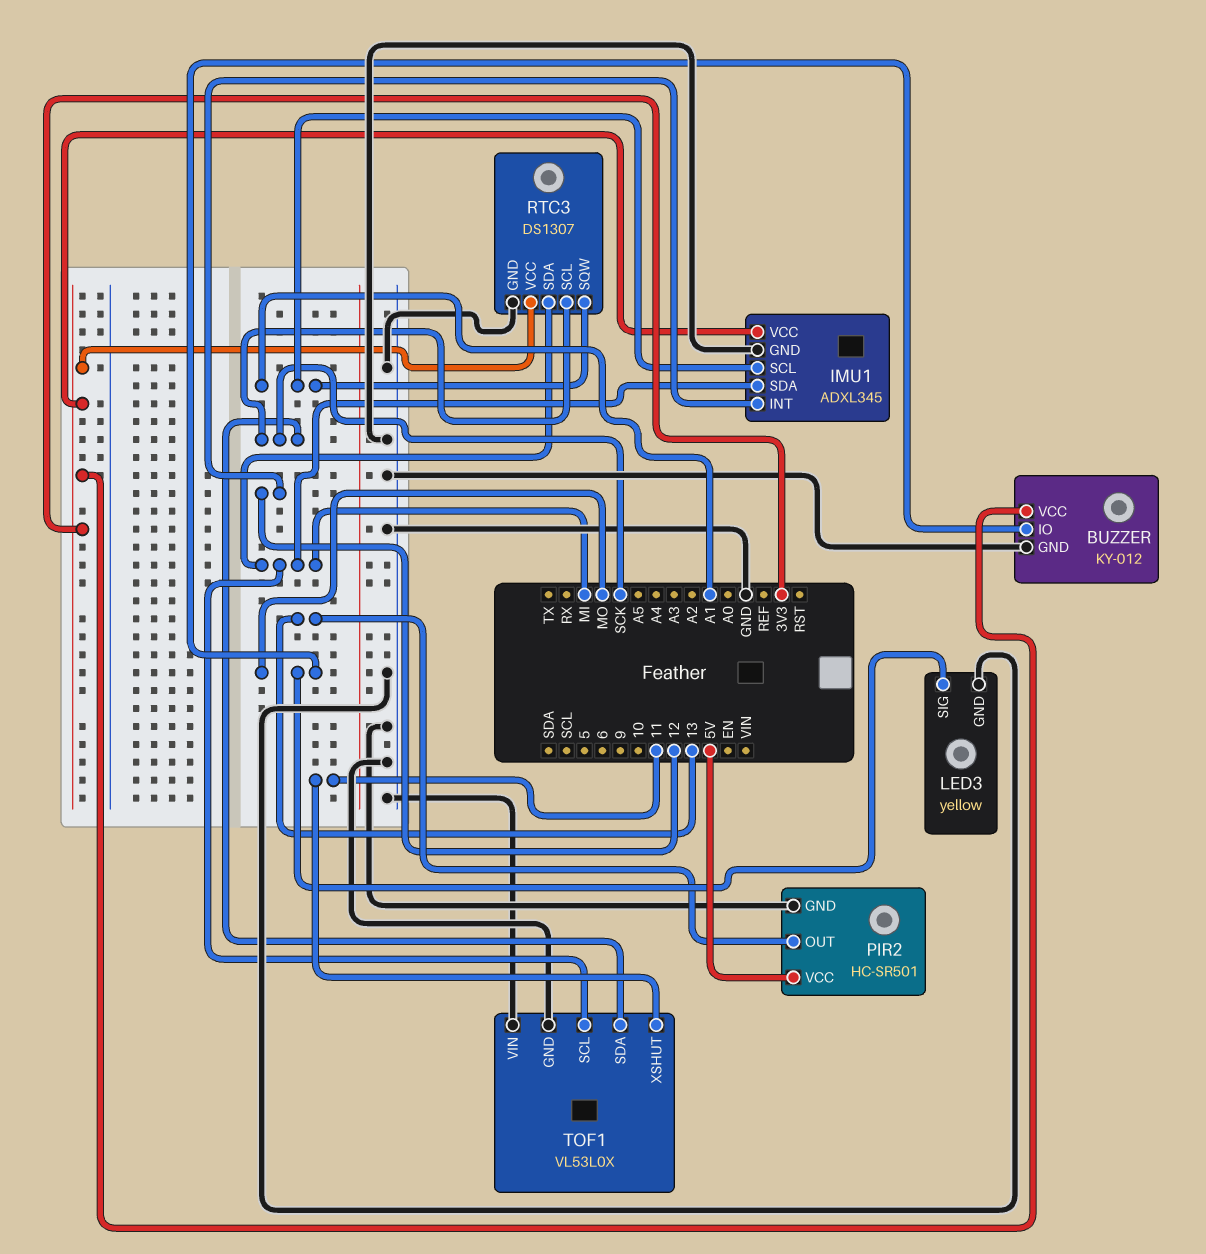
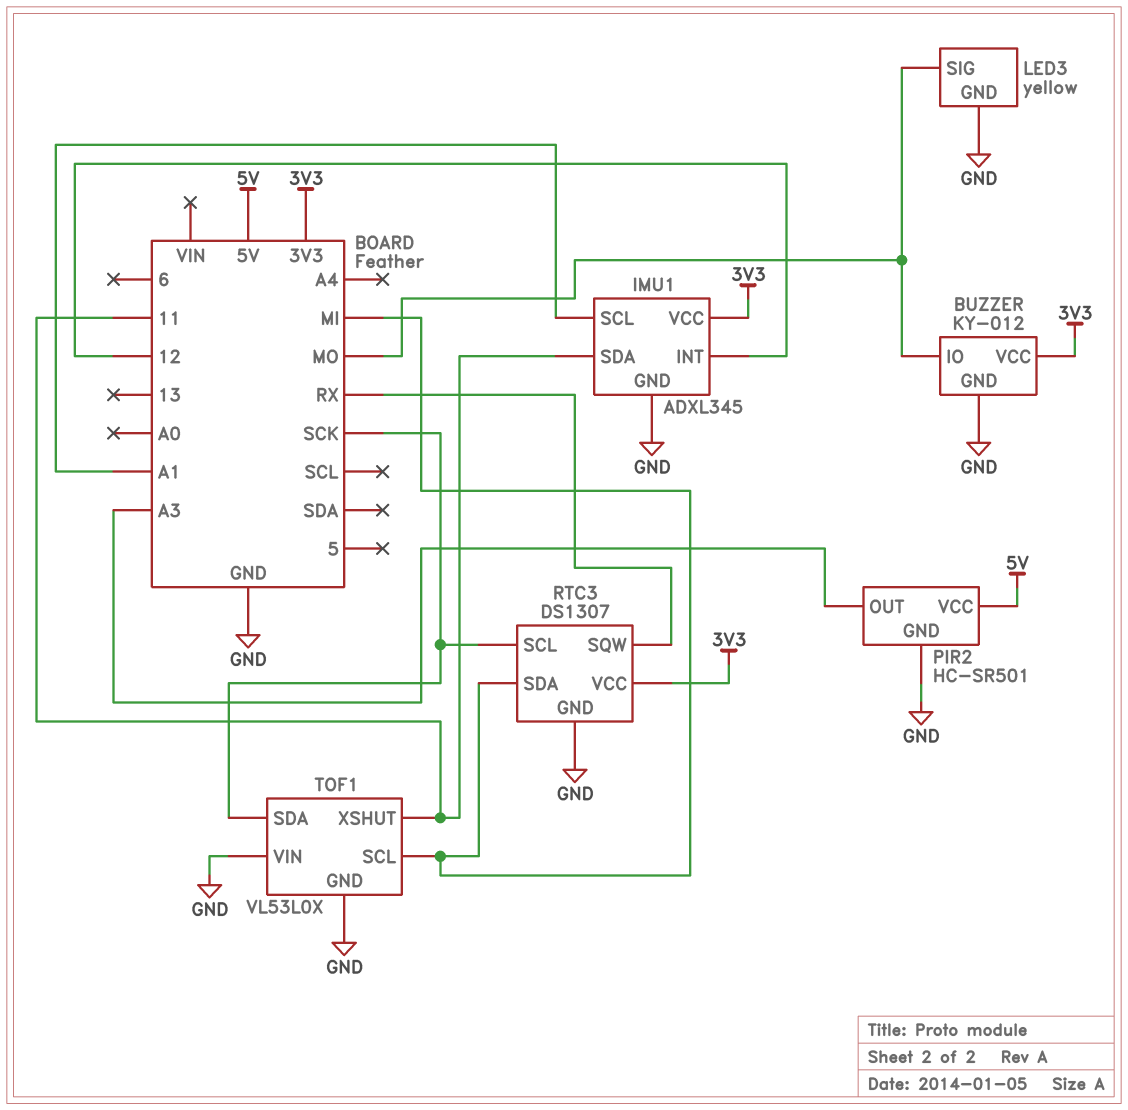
IMU1 pin SDA: MI -> 11
PIR2 pin OUT: 13 -> A3
RTC3 pin SQW: A1 -> RX

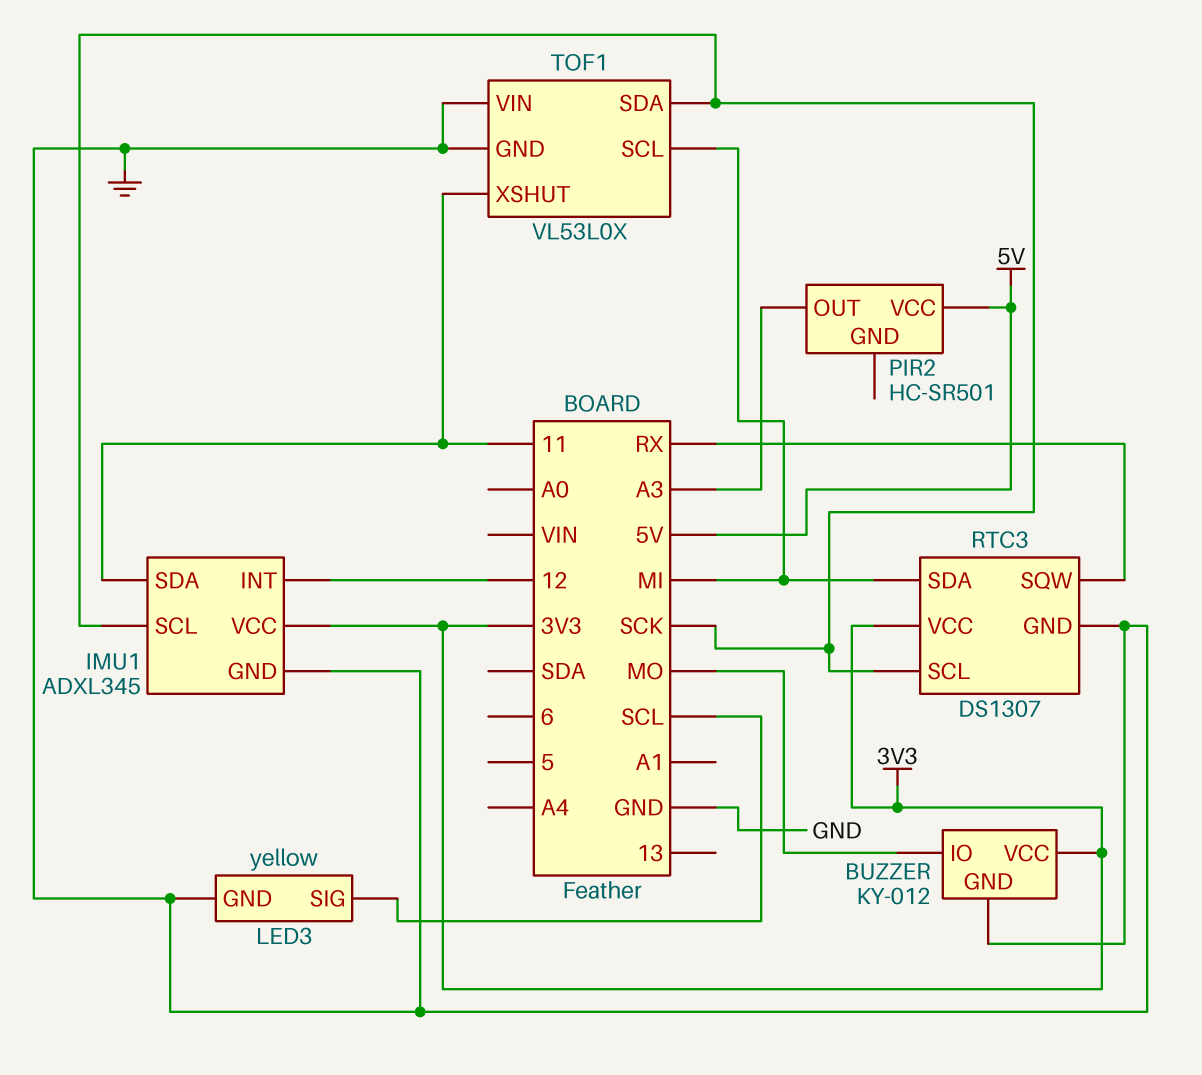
IMU1 pin SCL: A1 -> SCK
LED3 pin SIG: MO -> SCL
PIR2 pin GND: GND -> none

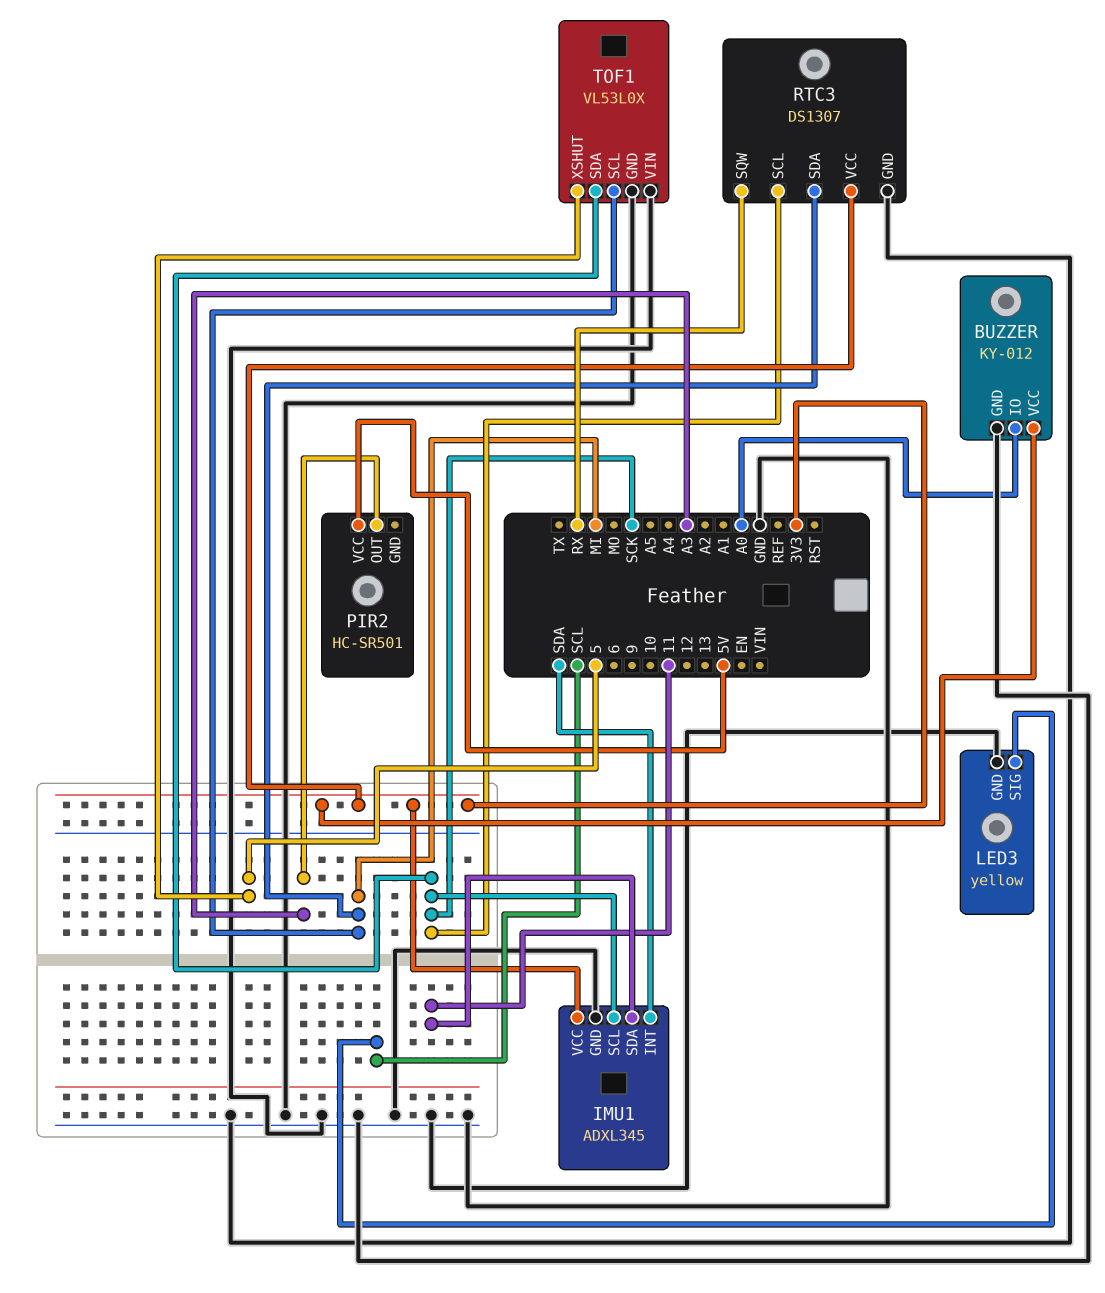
BUZZER pin IO: MO -> A0
IMU1 pin INT: 12 -> SDA
TOF1 pin XSHUT: 11 -> 5

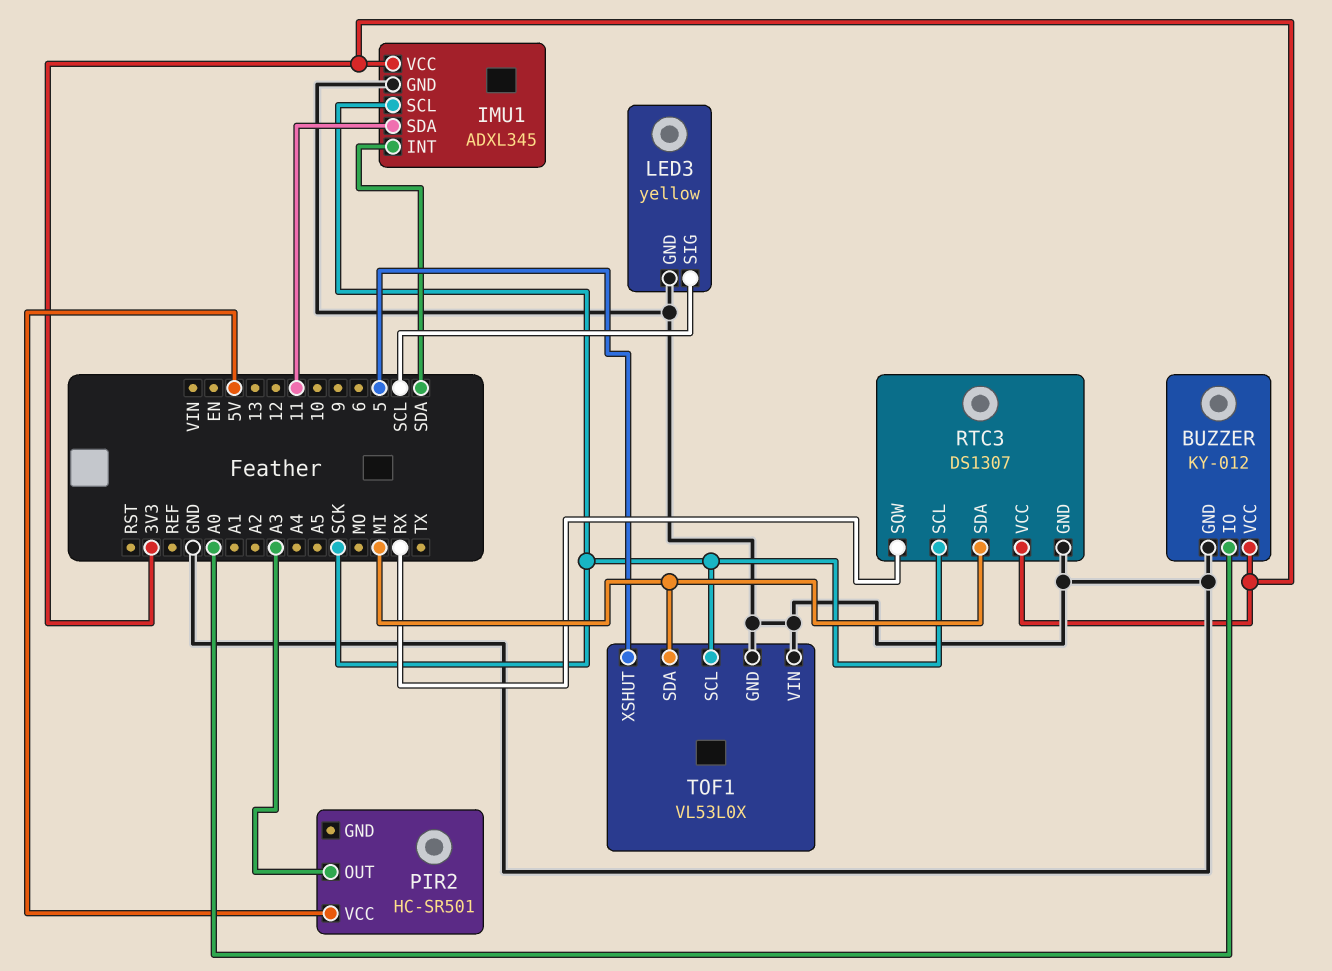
TOF1 pin SCL: MI -> SCK
TOF1 pin SDA: SCK -> MI

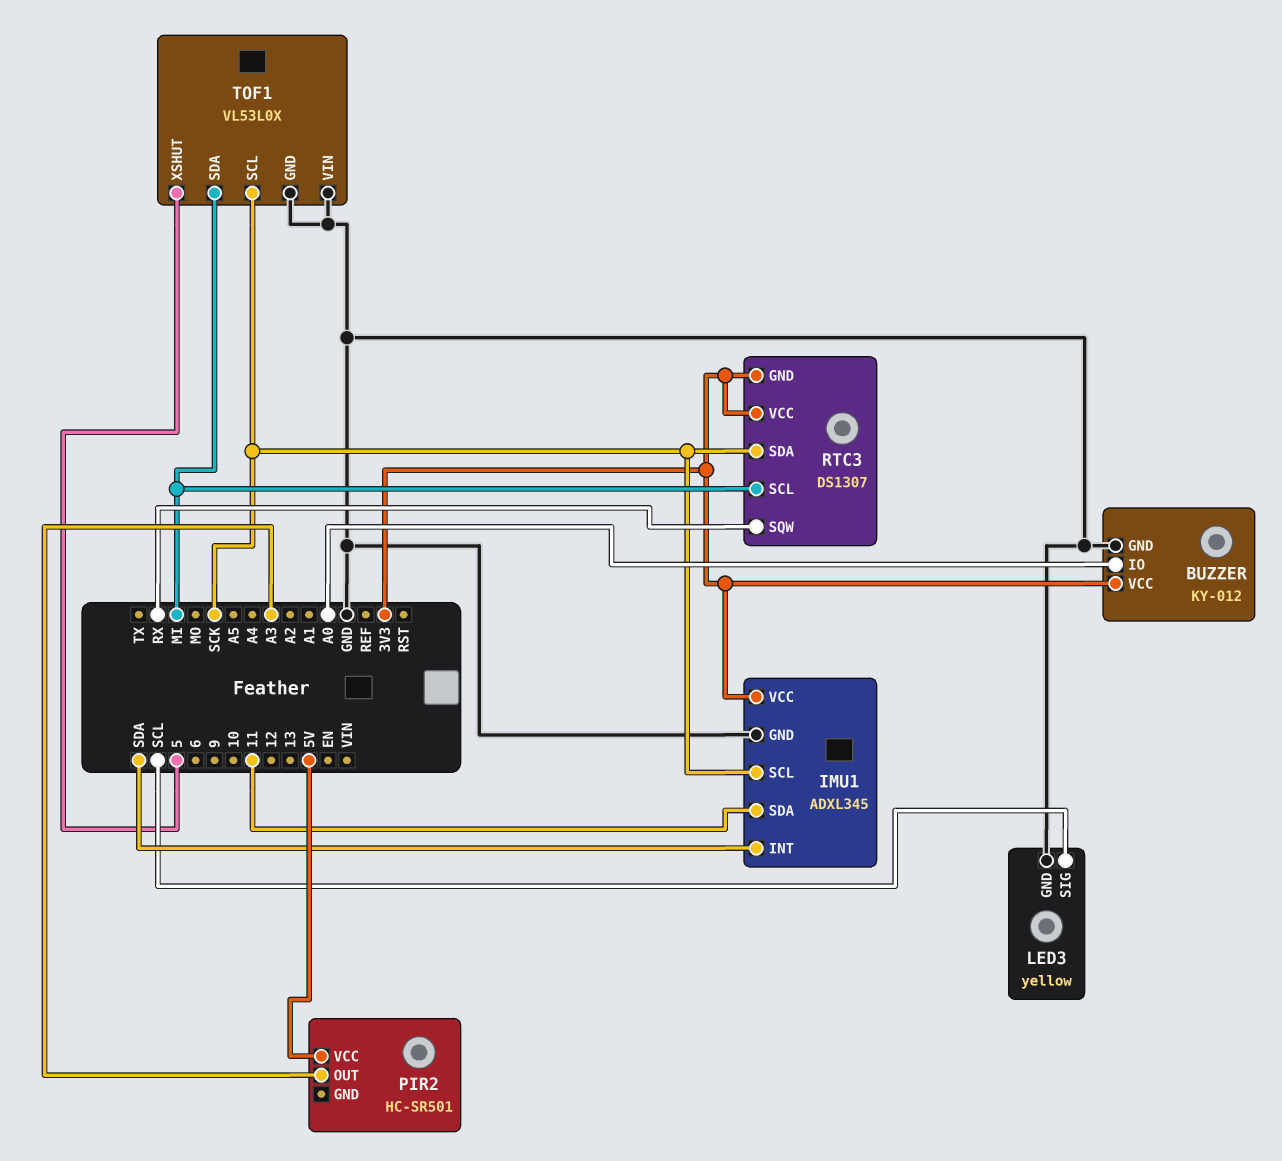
RTC3 pin GND: GND -> 3V3
RTC3 pin SCL: SCK -> MI
RTC3 pin SDA: MI -> SCK

